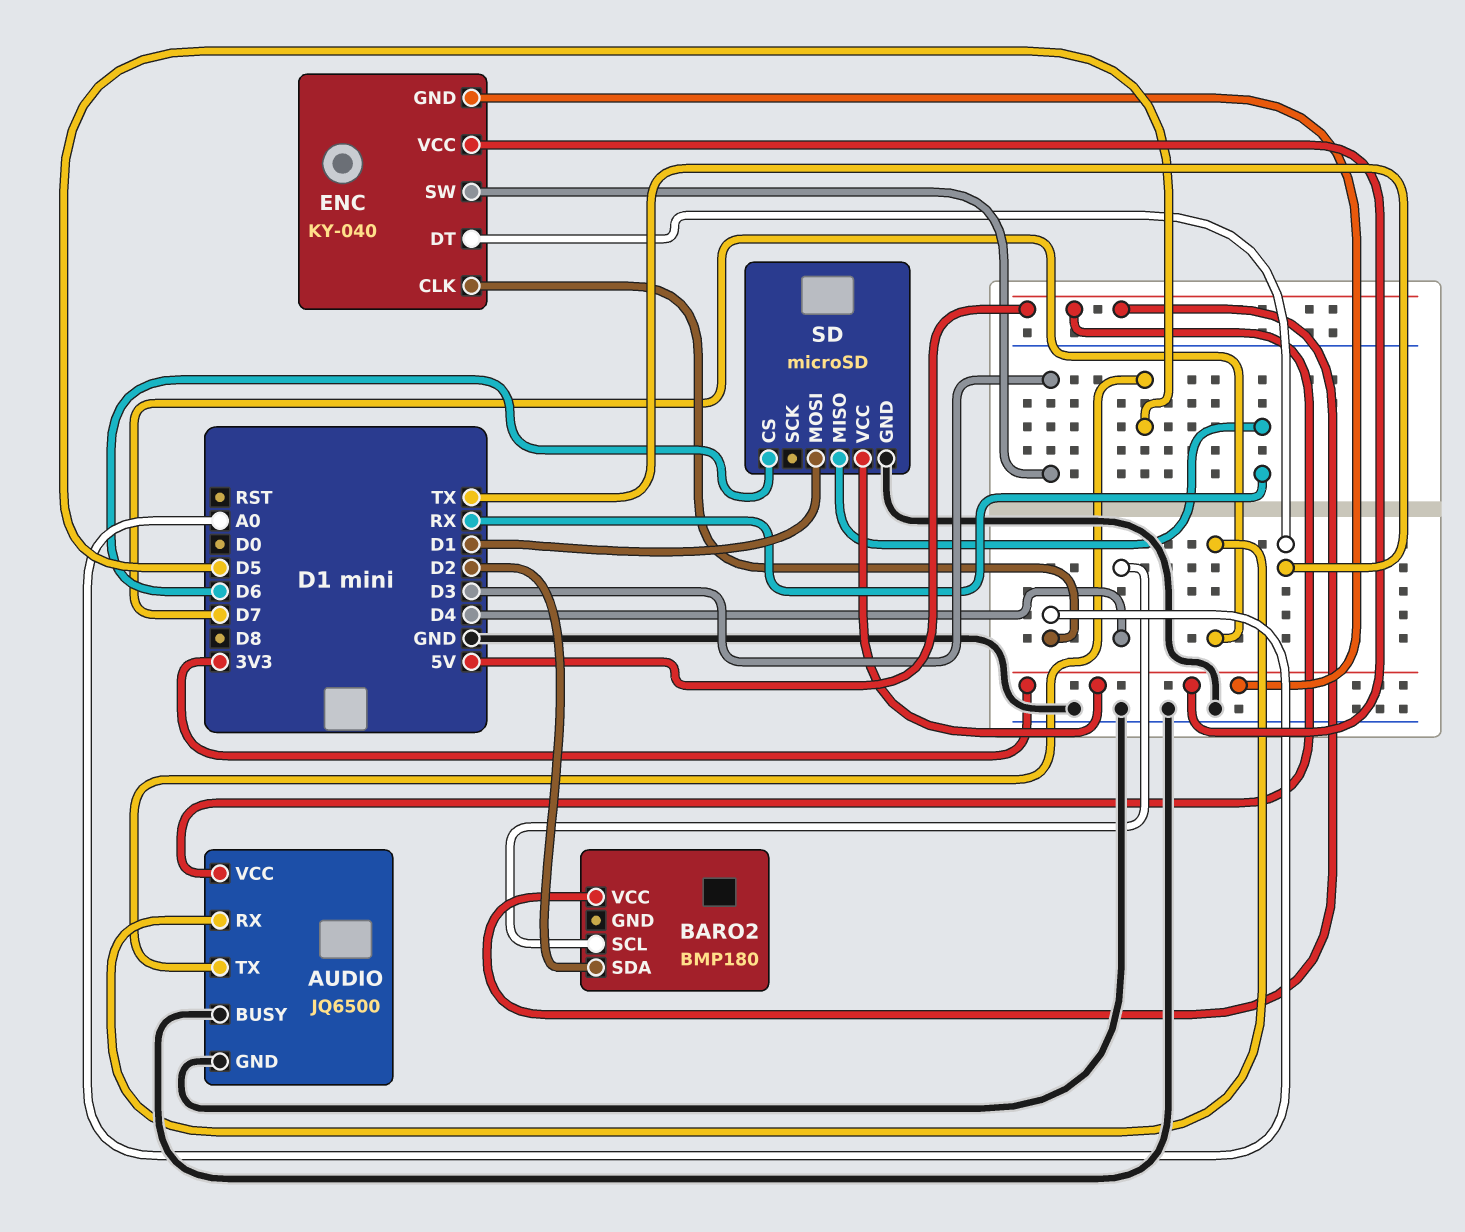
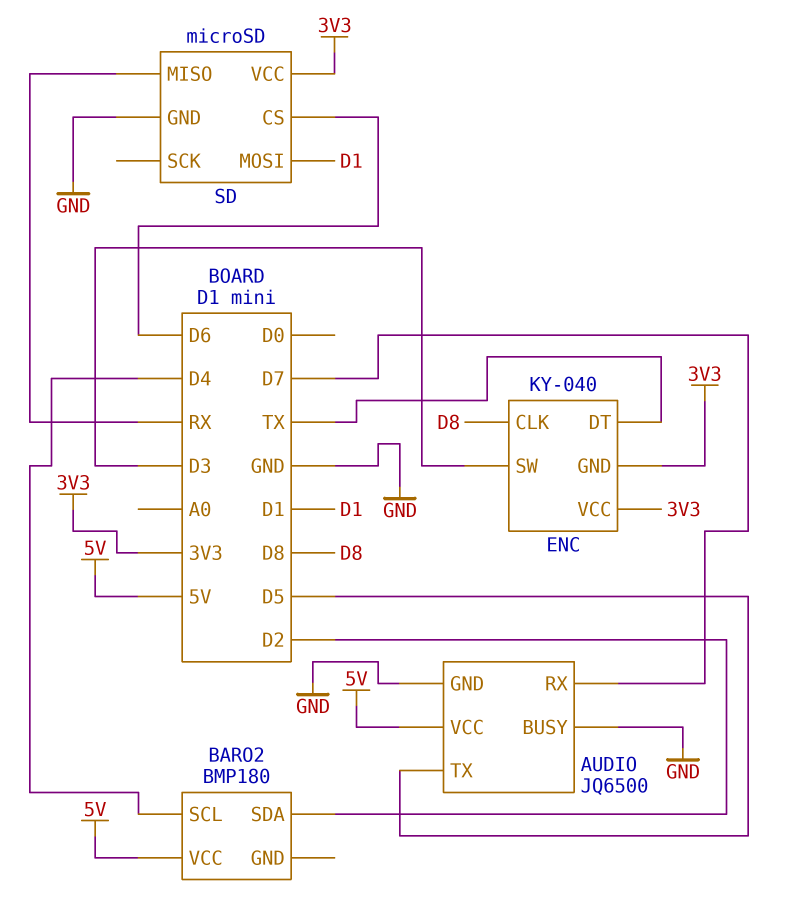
ENC pin CLK: A0 -> D8

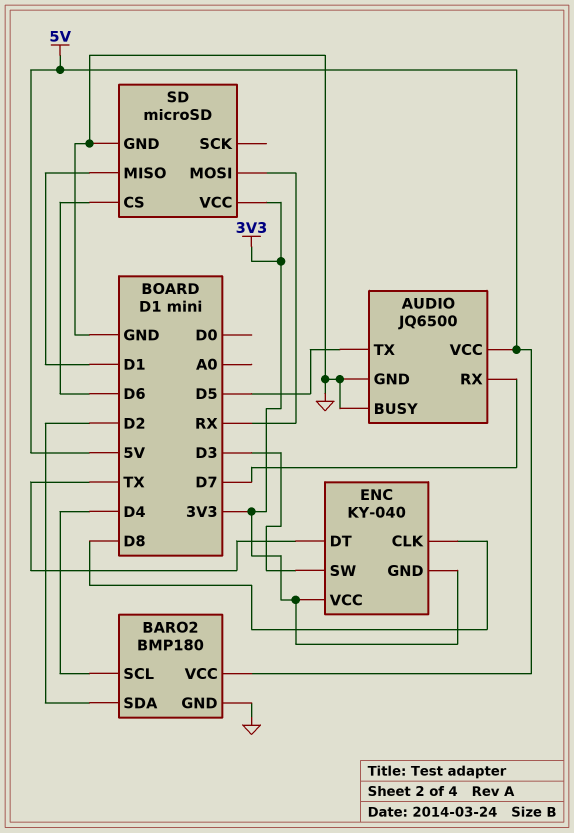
BARO2 pin GND: none -> GND
SD pin MISO: RX -> D1
SD pin MOSI: D1 -> RX

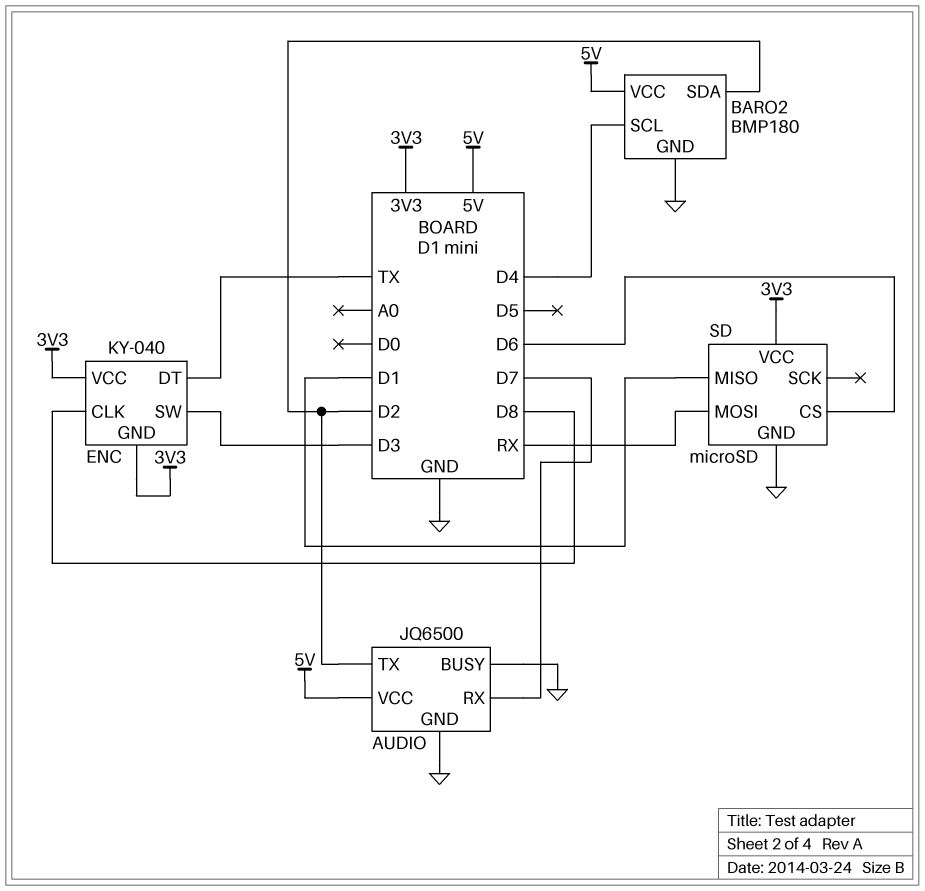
AUDIO pin TX: D5 -> D2

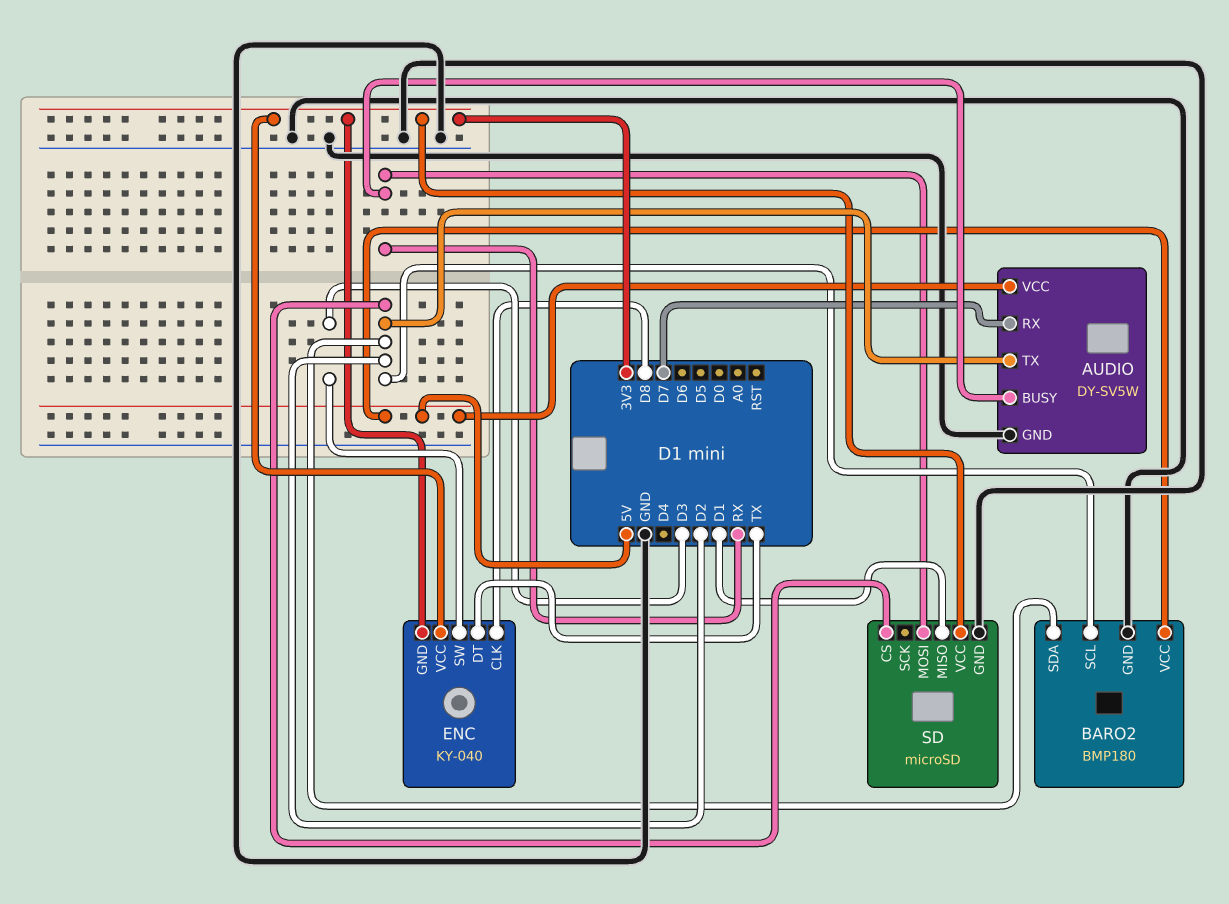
AUDIO: JQ6500 -> DY-SV5W
AUDIO pin BUSY: GND -> RX
BARO2 pin SCL: D4 -> D2
SD pin CS: D6 -> D2

